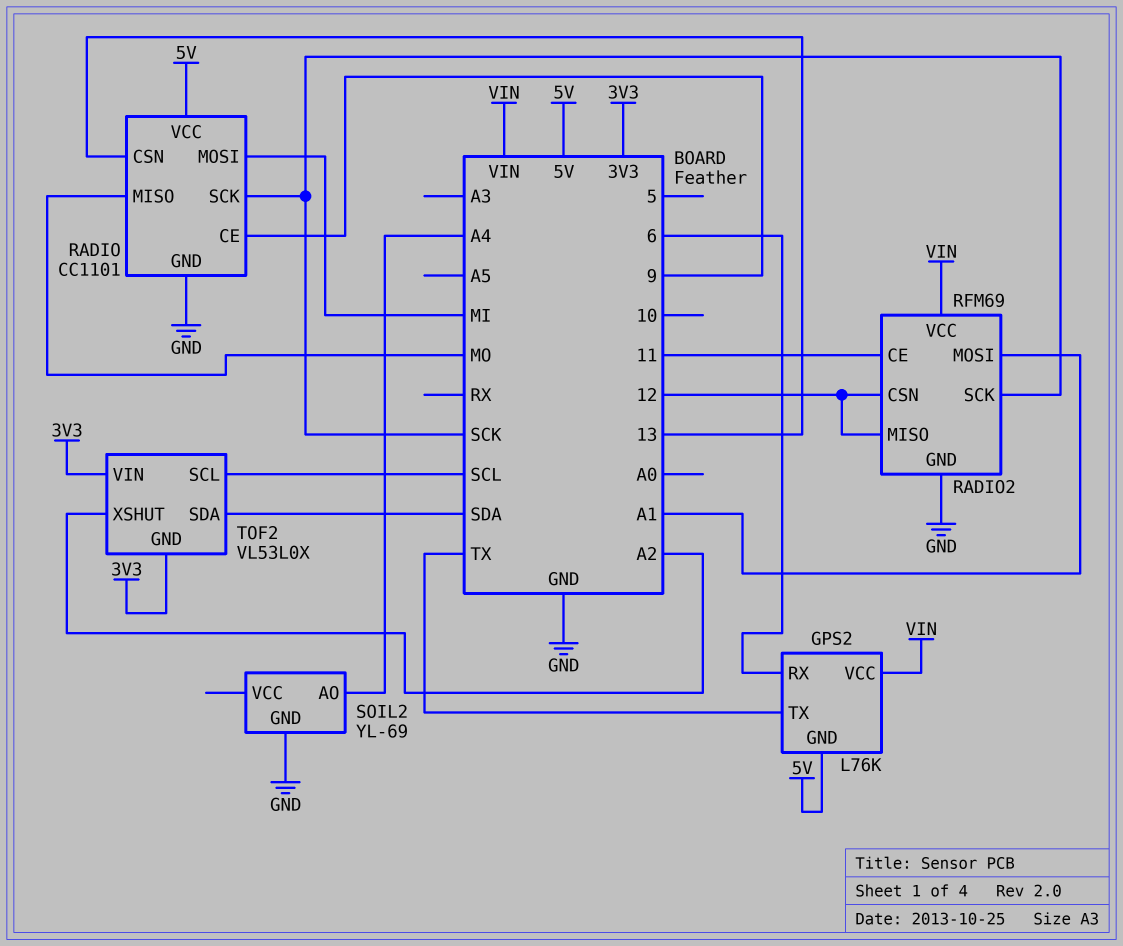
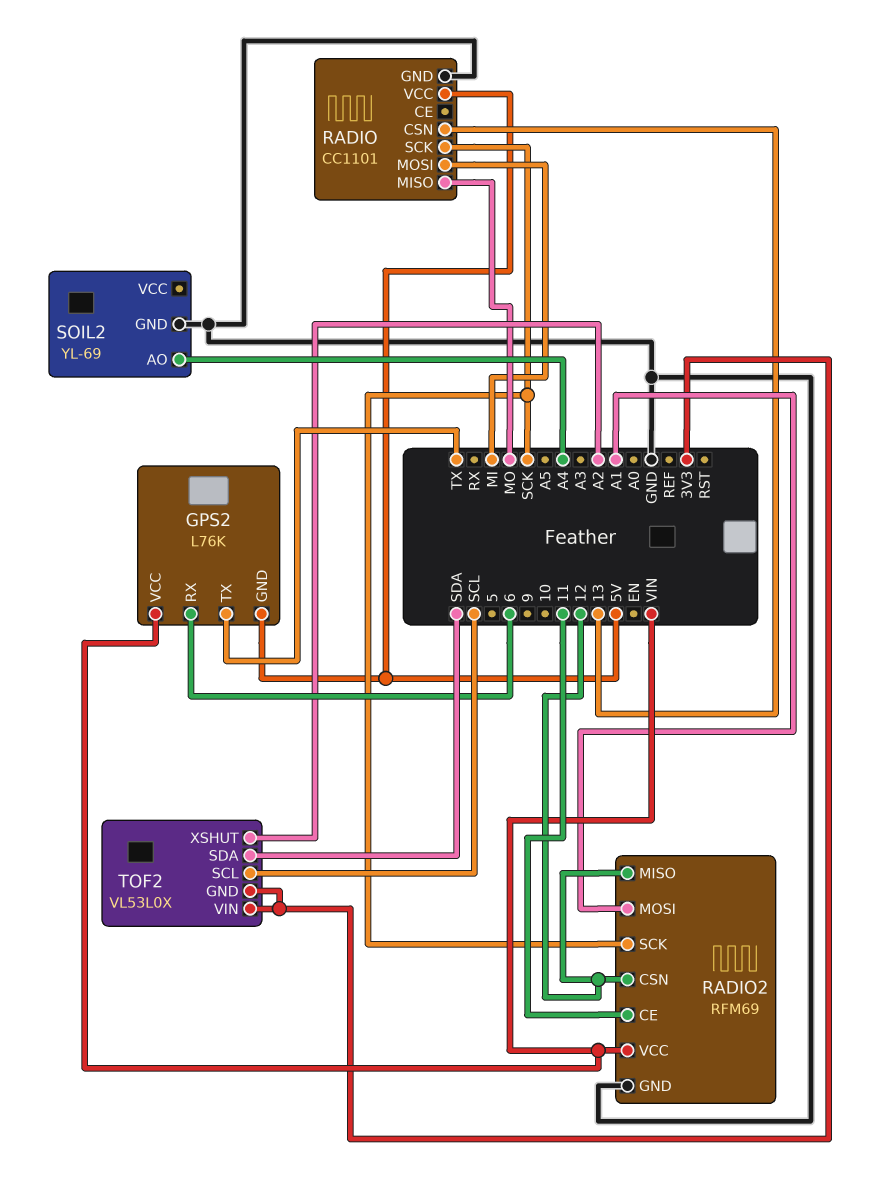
RADIO pin CE: 9 -> none

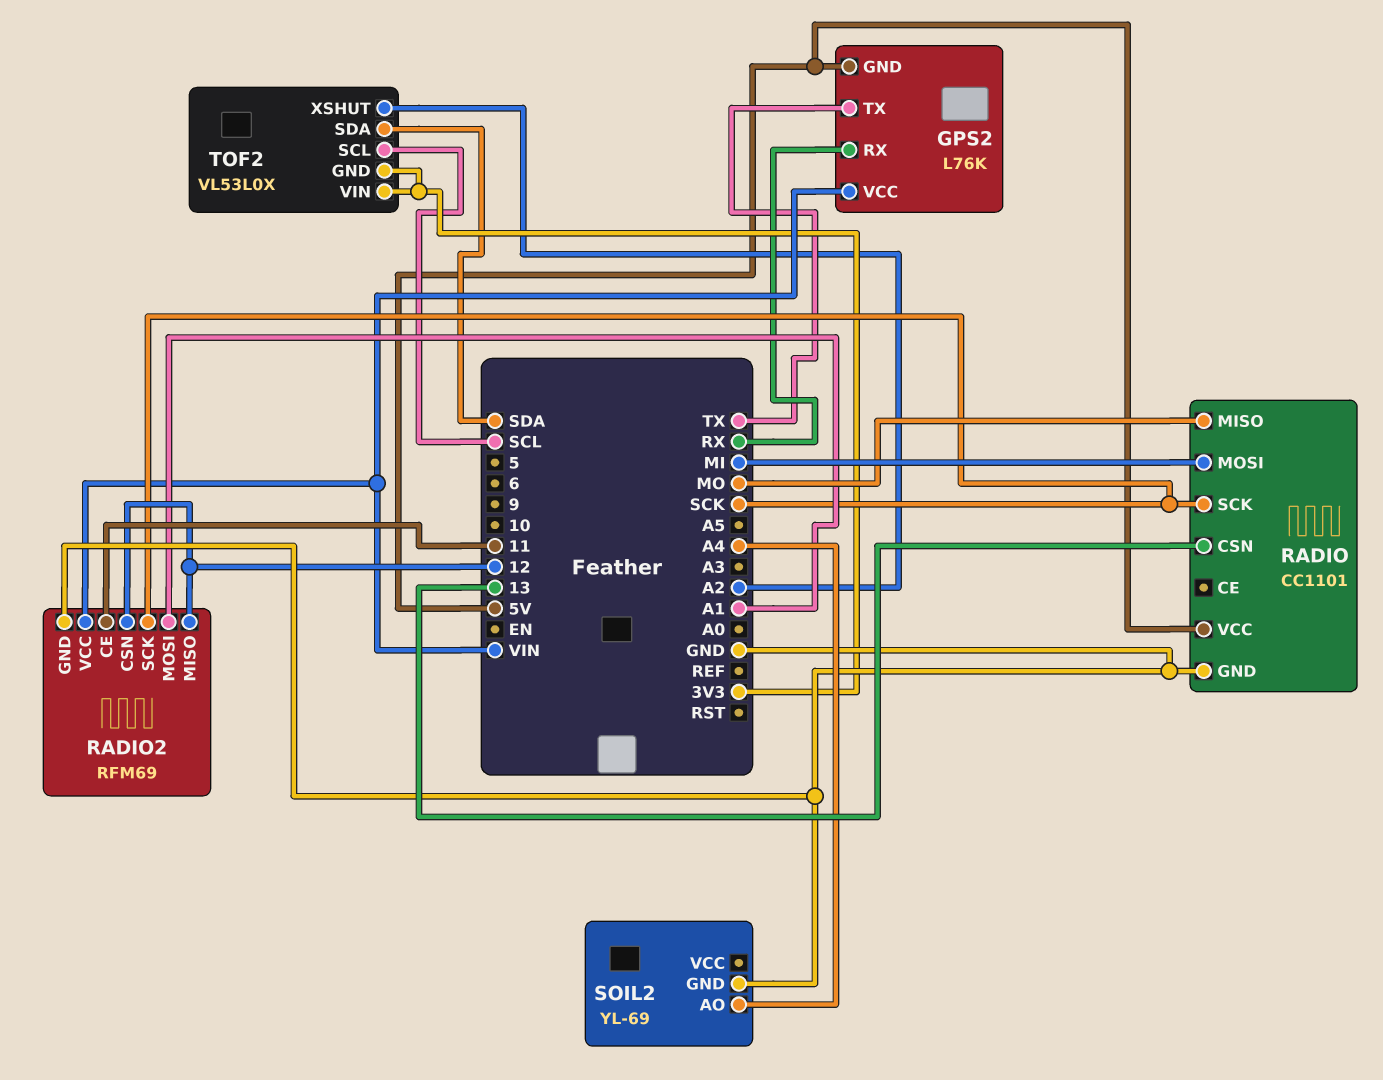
GPS2 pin RX: 6 -> RX

